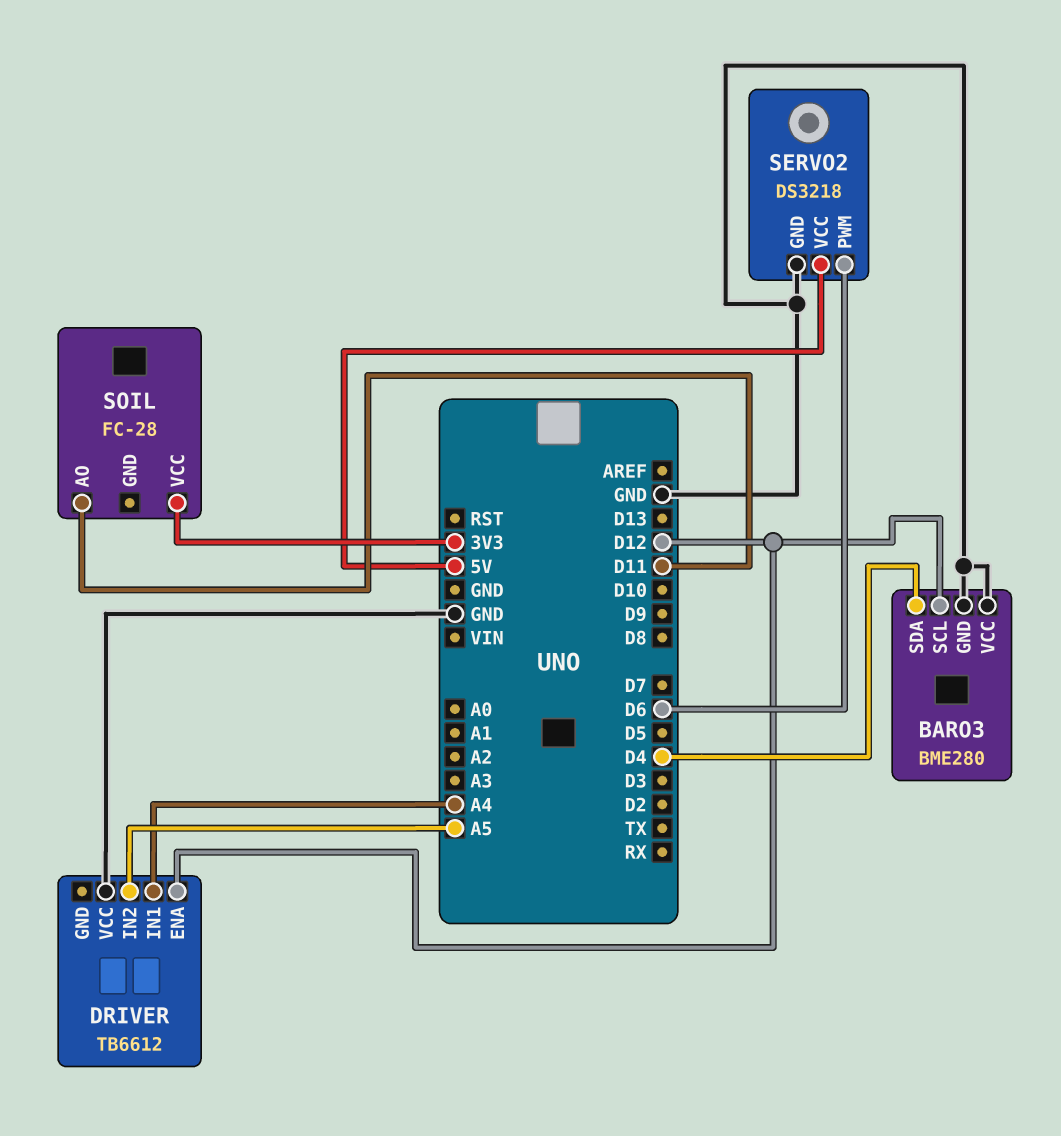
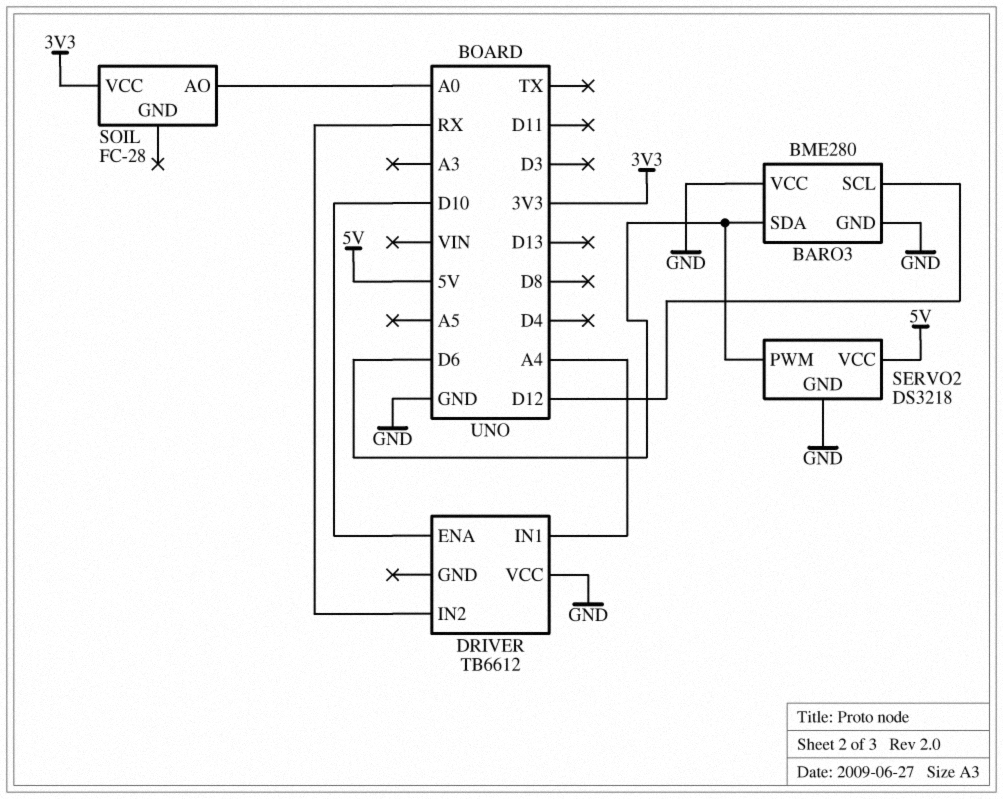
BARO3 pin SDA: D4 -> D6
DRIVER pin ENA: D12 -> D10
DRIVER pin IN2: A5 -> RX
SOIL pin AO: D11 -> A0

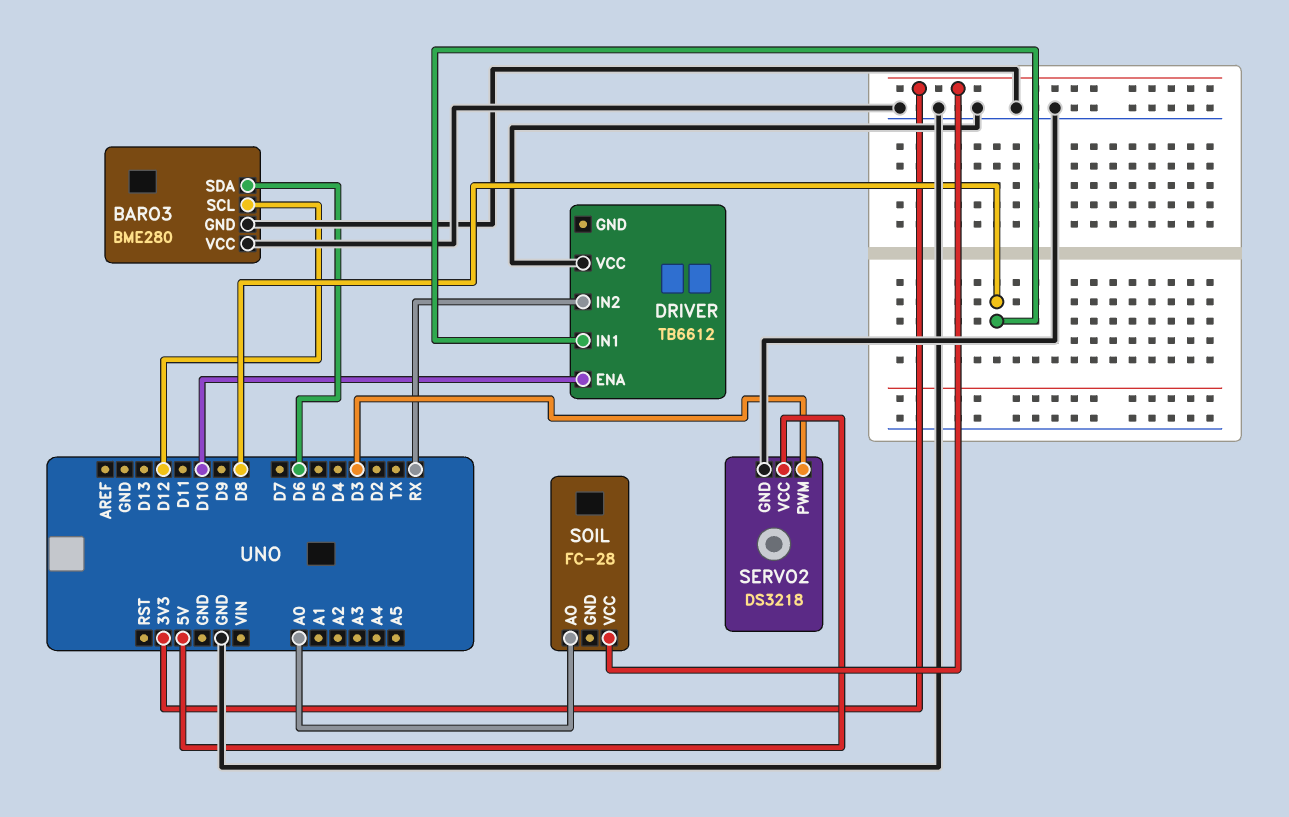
DRIVER pin IN1: A4 -> D8
SERVO2 pin PWM: D6 -> D3

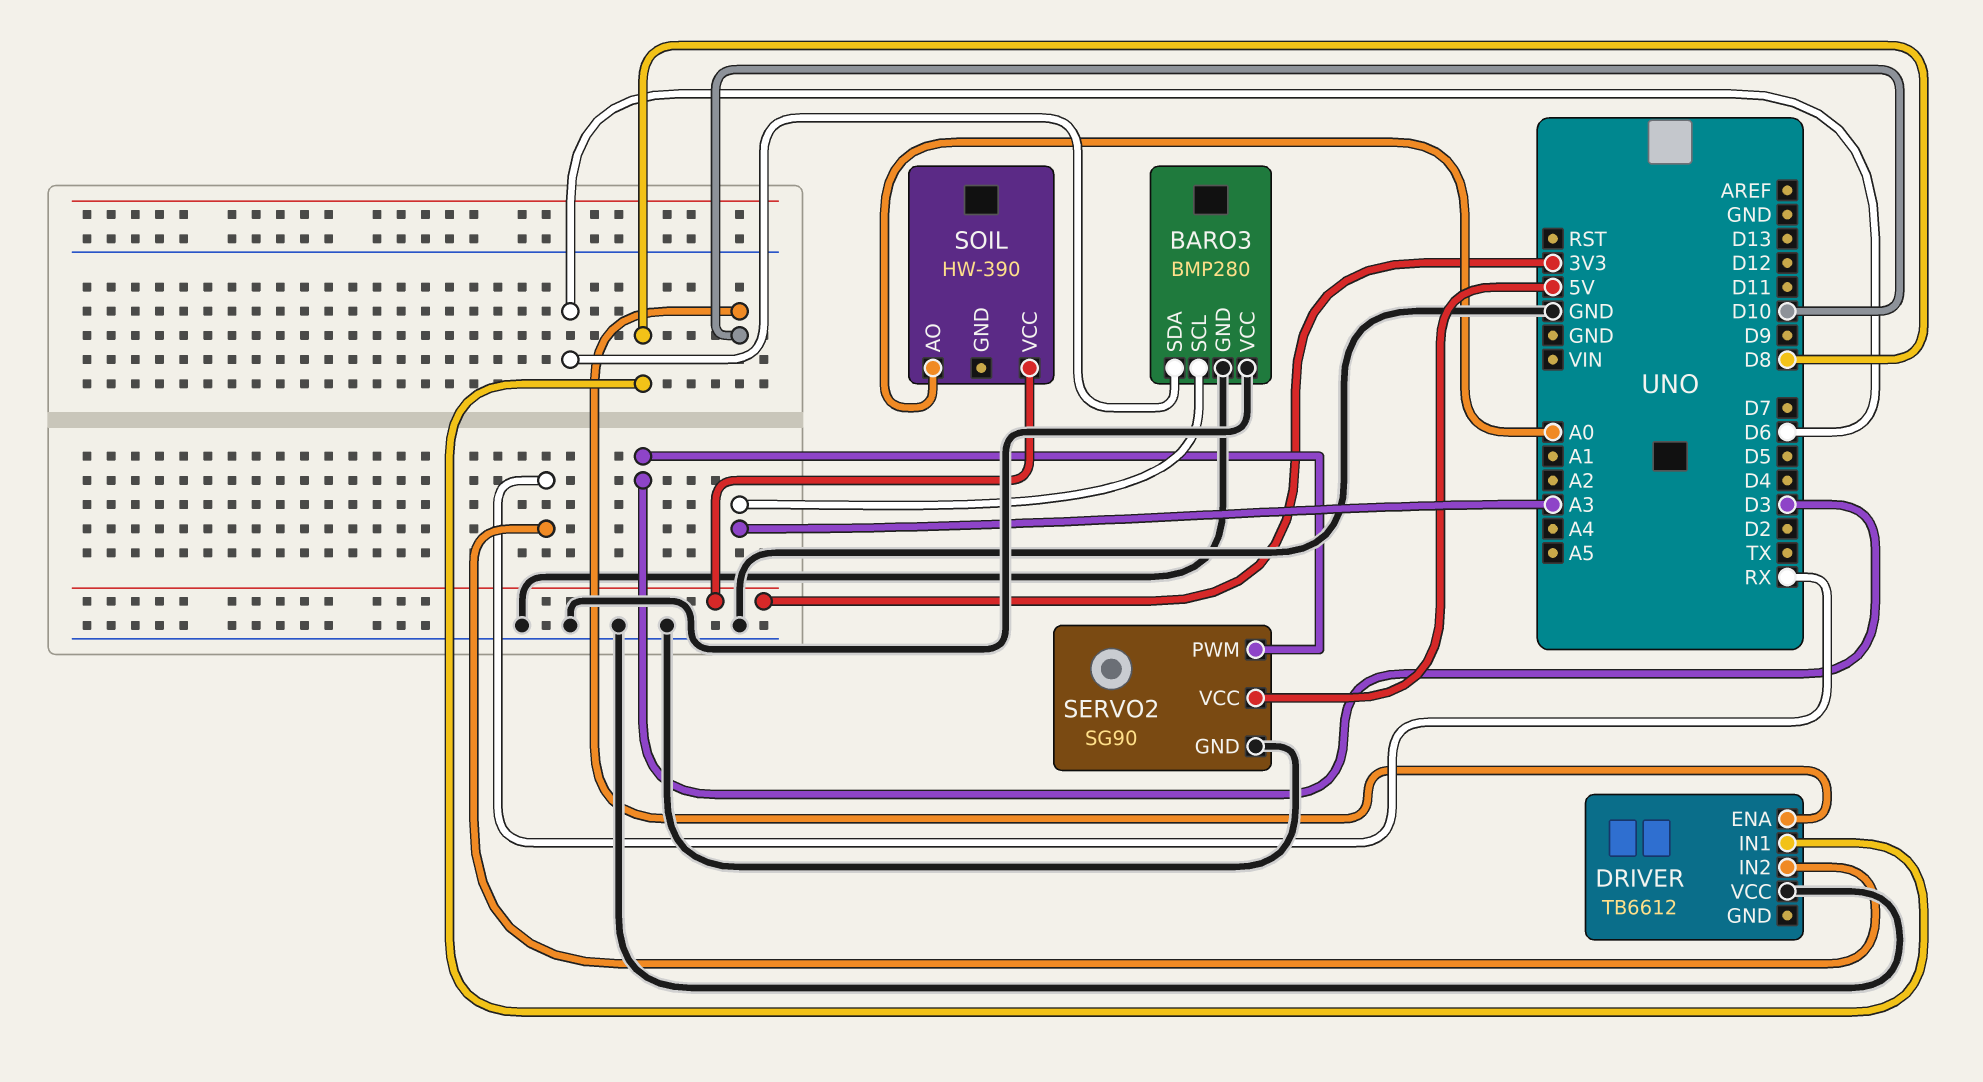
BARO3: BME280 -> BMP280
BARO3 pin SCL: D12 -> A3
SERVO2: DS3218 -> SG90
SOIL: FC-28 -> HW-390

